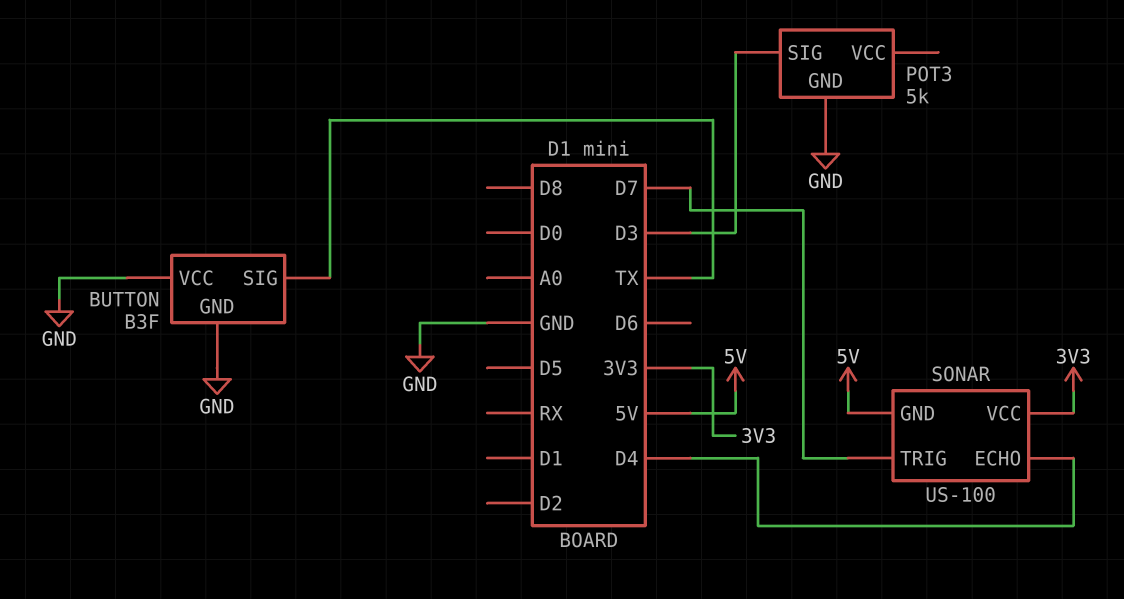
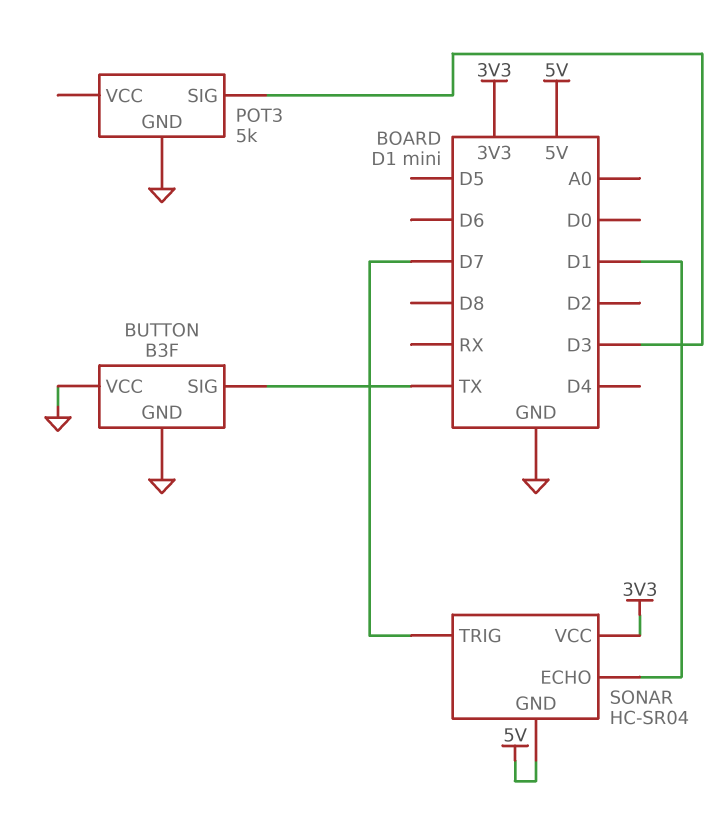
SONAR: US-100 -> HC-SR04
SONAR pin ECHO: D4 -> D1

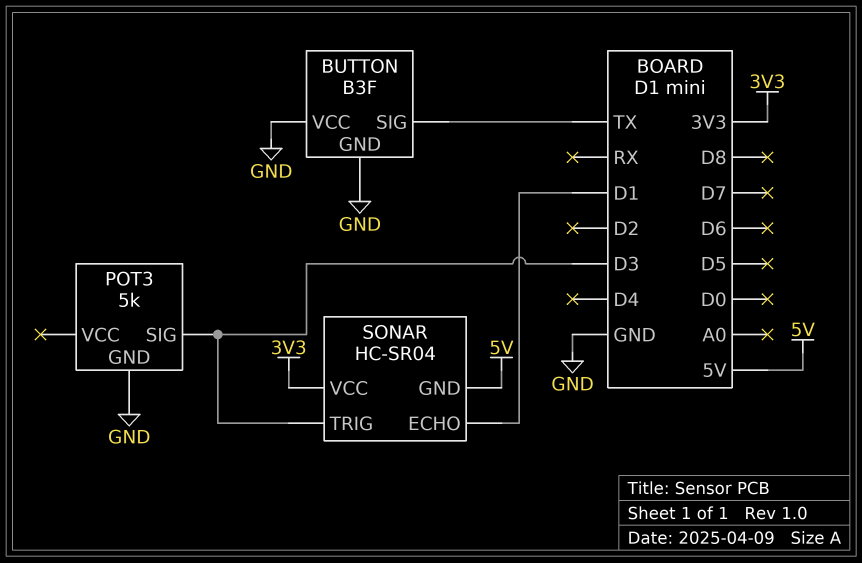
SONAR pin TRIG: D7 -> D3

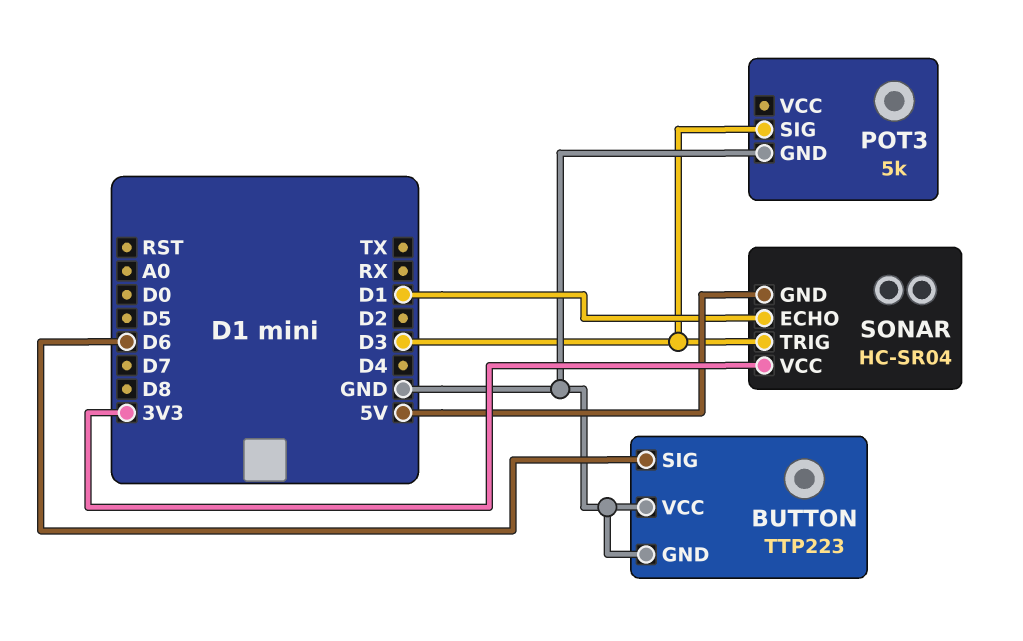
BUTTON: B3F -> TTP223
BUTTON pin SIG: TX -> D6

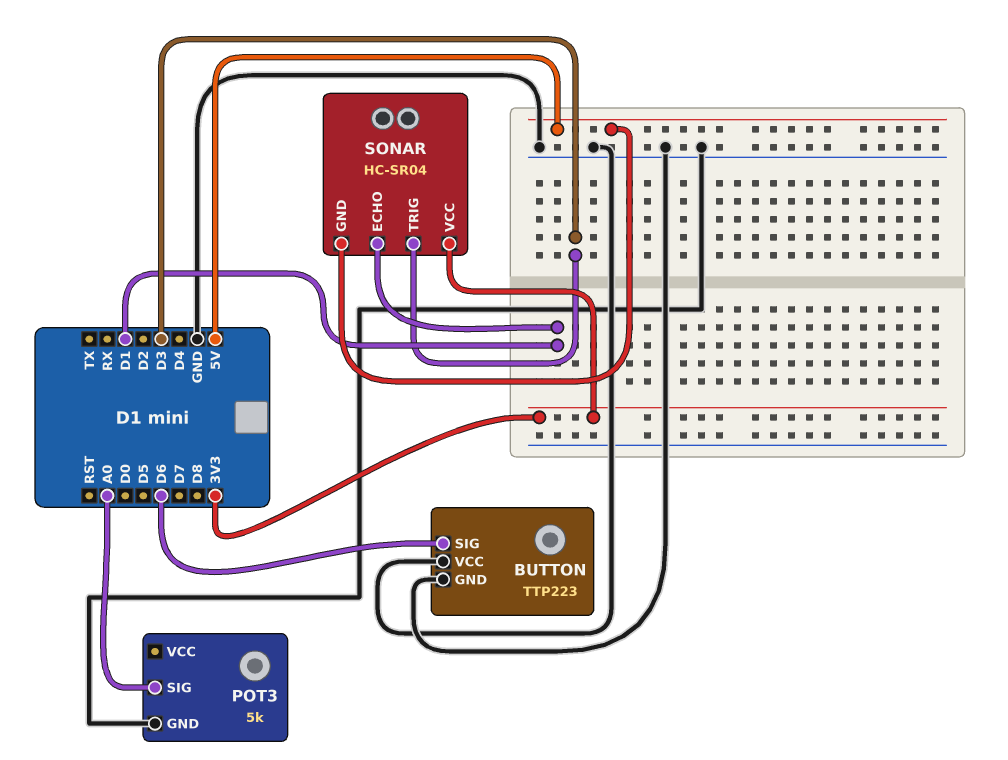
POT3 pin SIG: D3 -> A0

